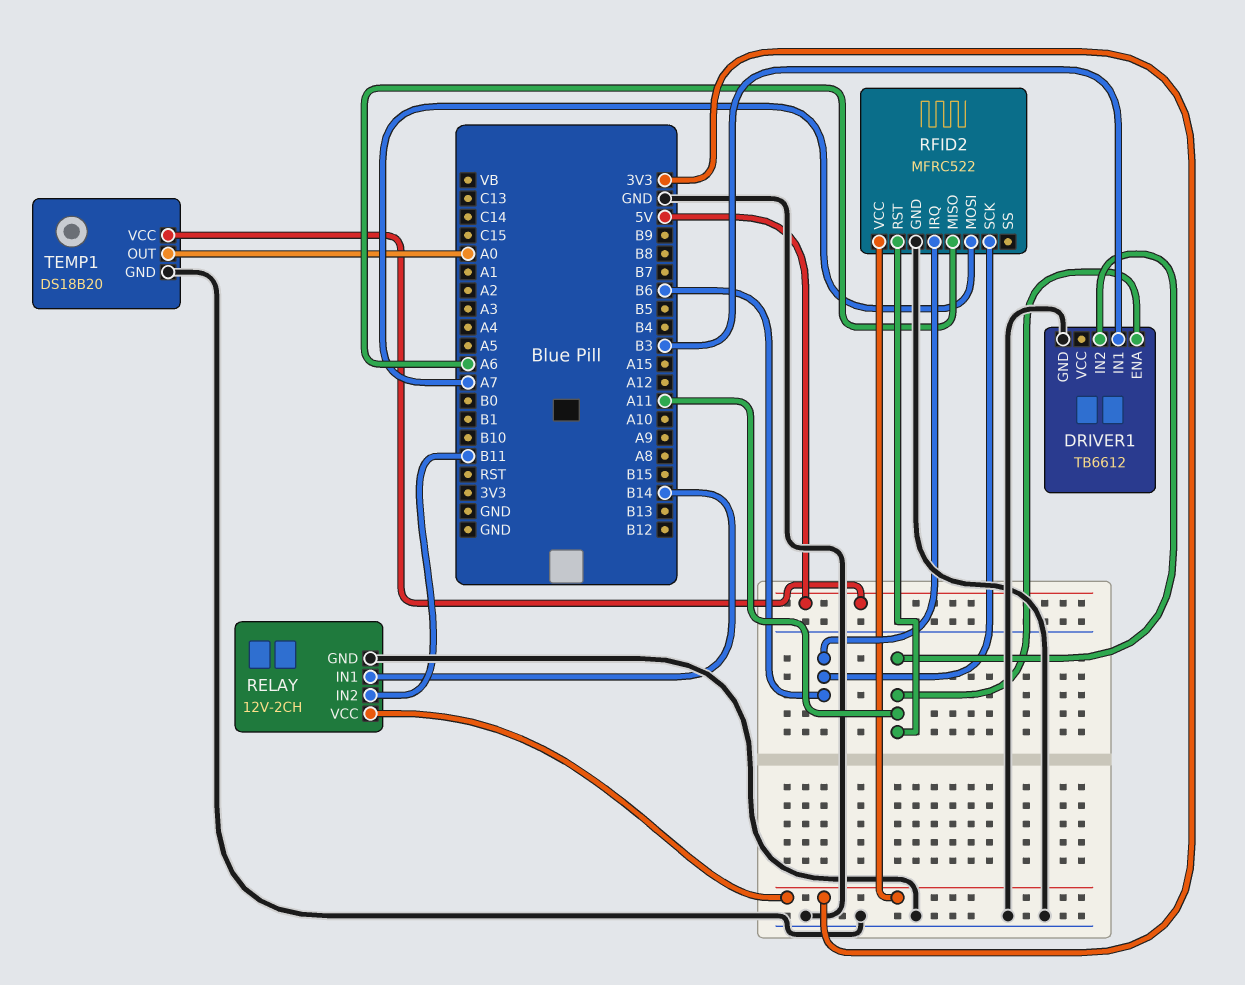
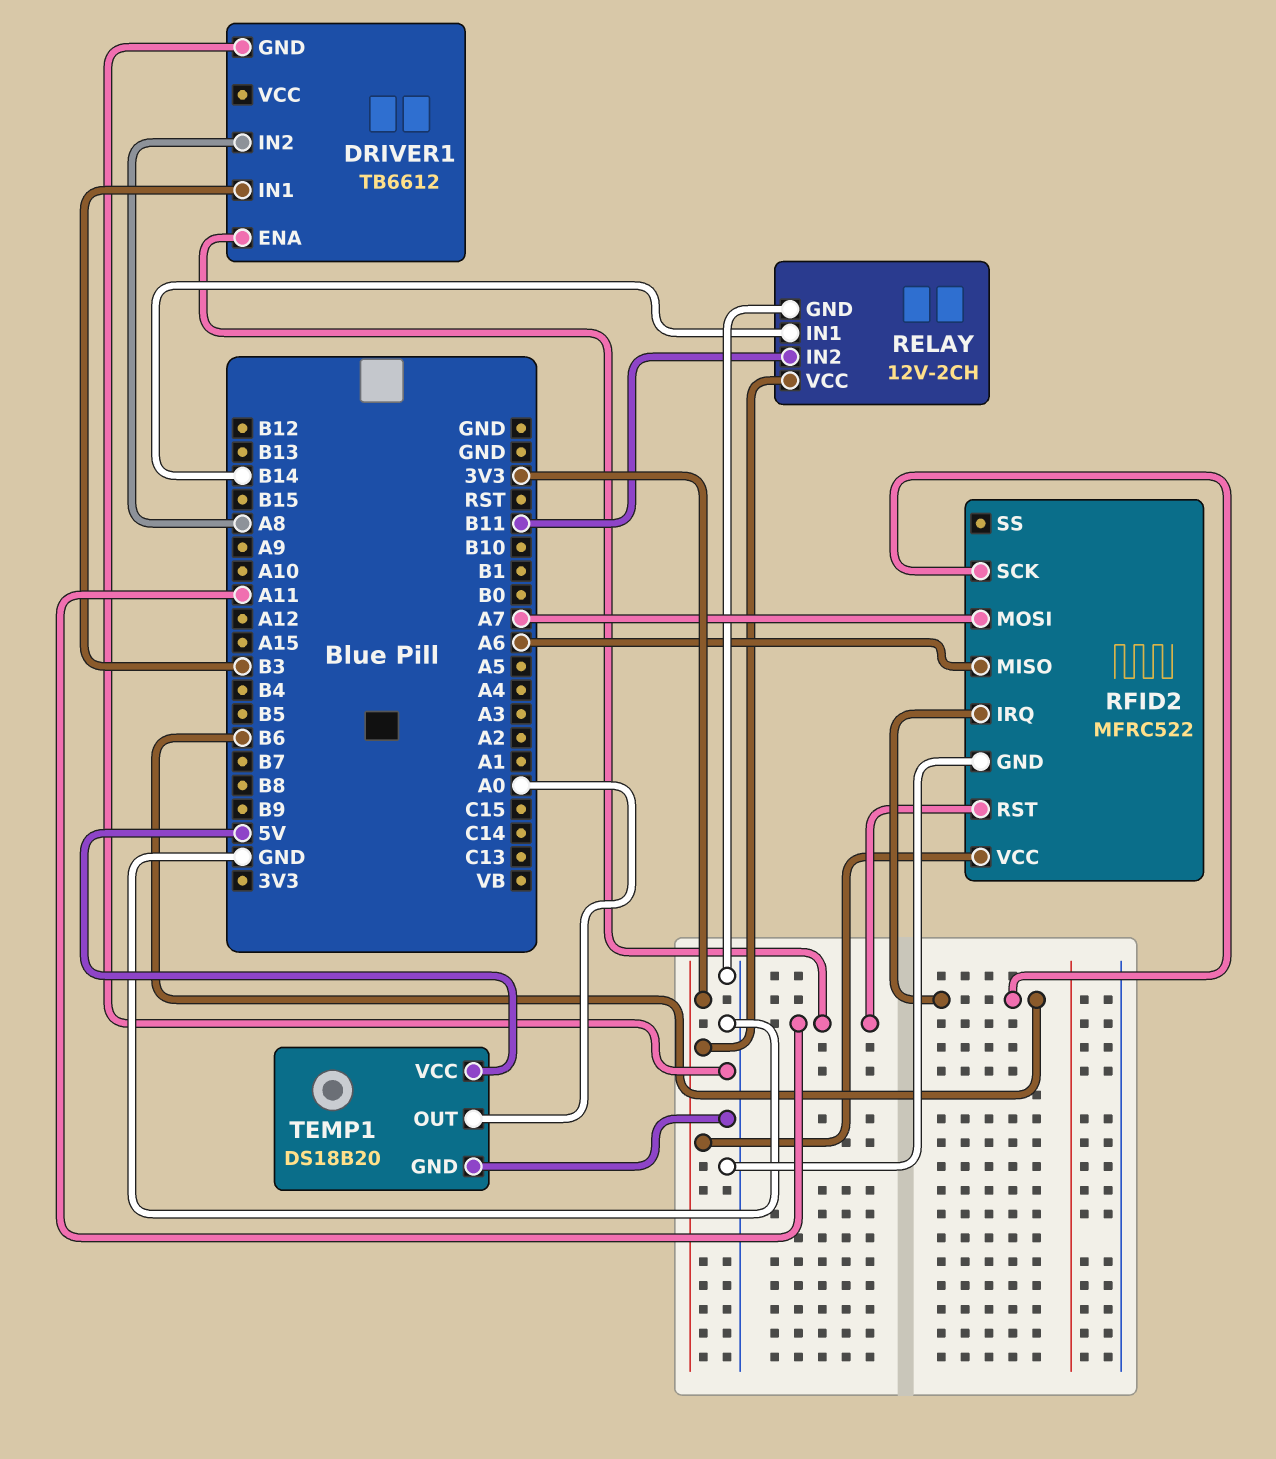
DRIVER1 pin IN2: A11 -> A8

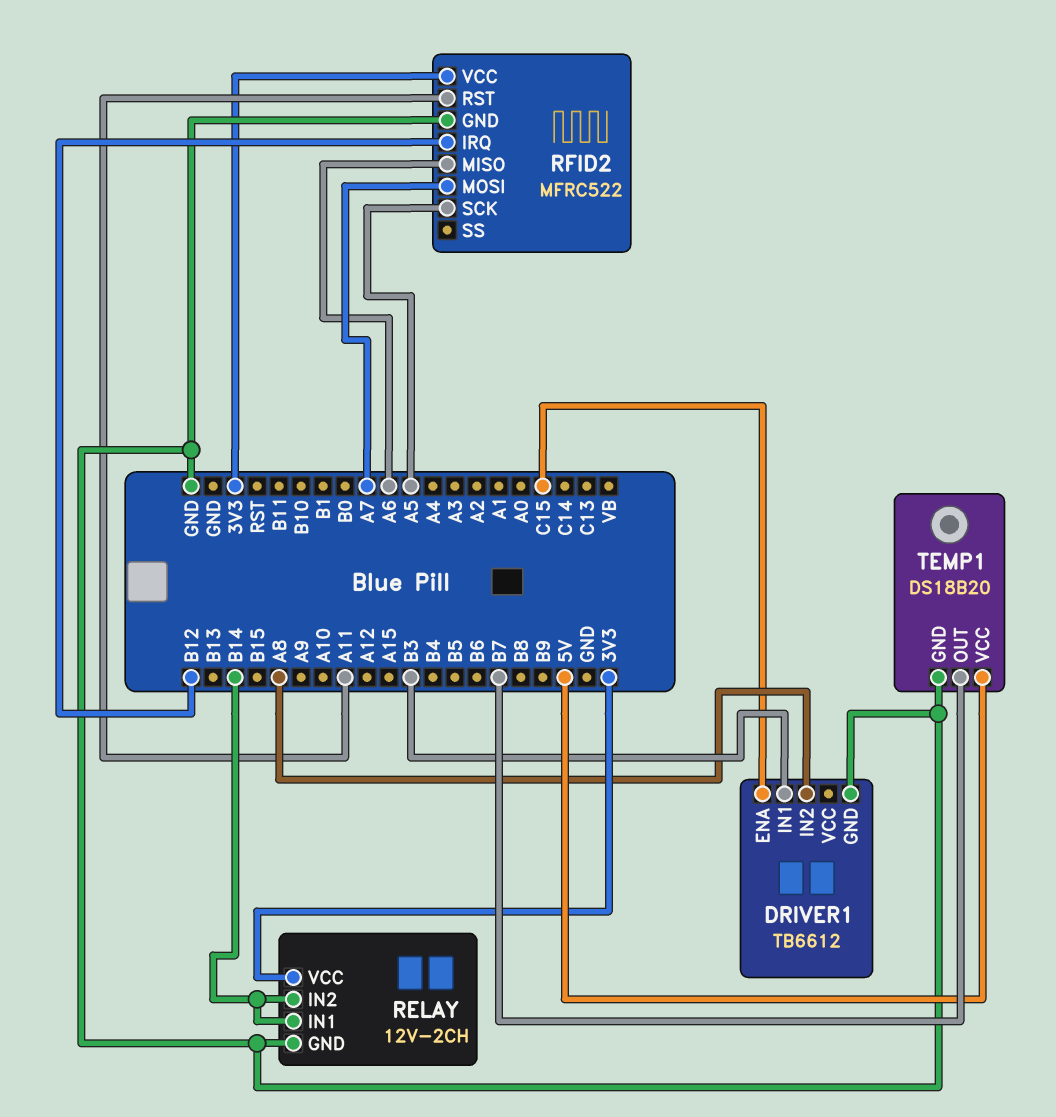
DRIVER1 pin ENA: A11 -> C15
RELAY pin IN2: B11 -> B14
RFID2 pin IRQ: B6 -> B12
RFID2 pin SCK: B6 -> A5
TEMP1 pin OUT: A0 -> B7

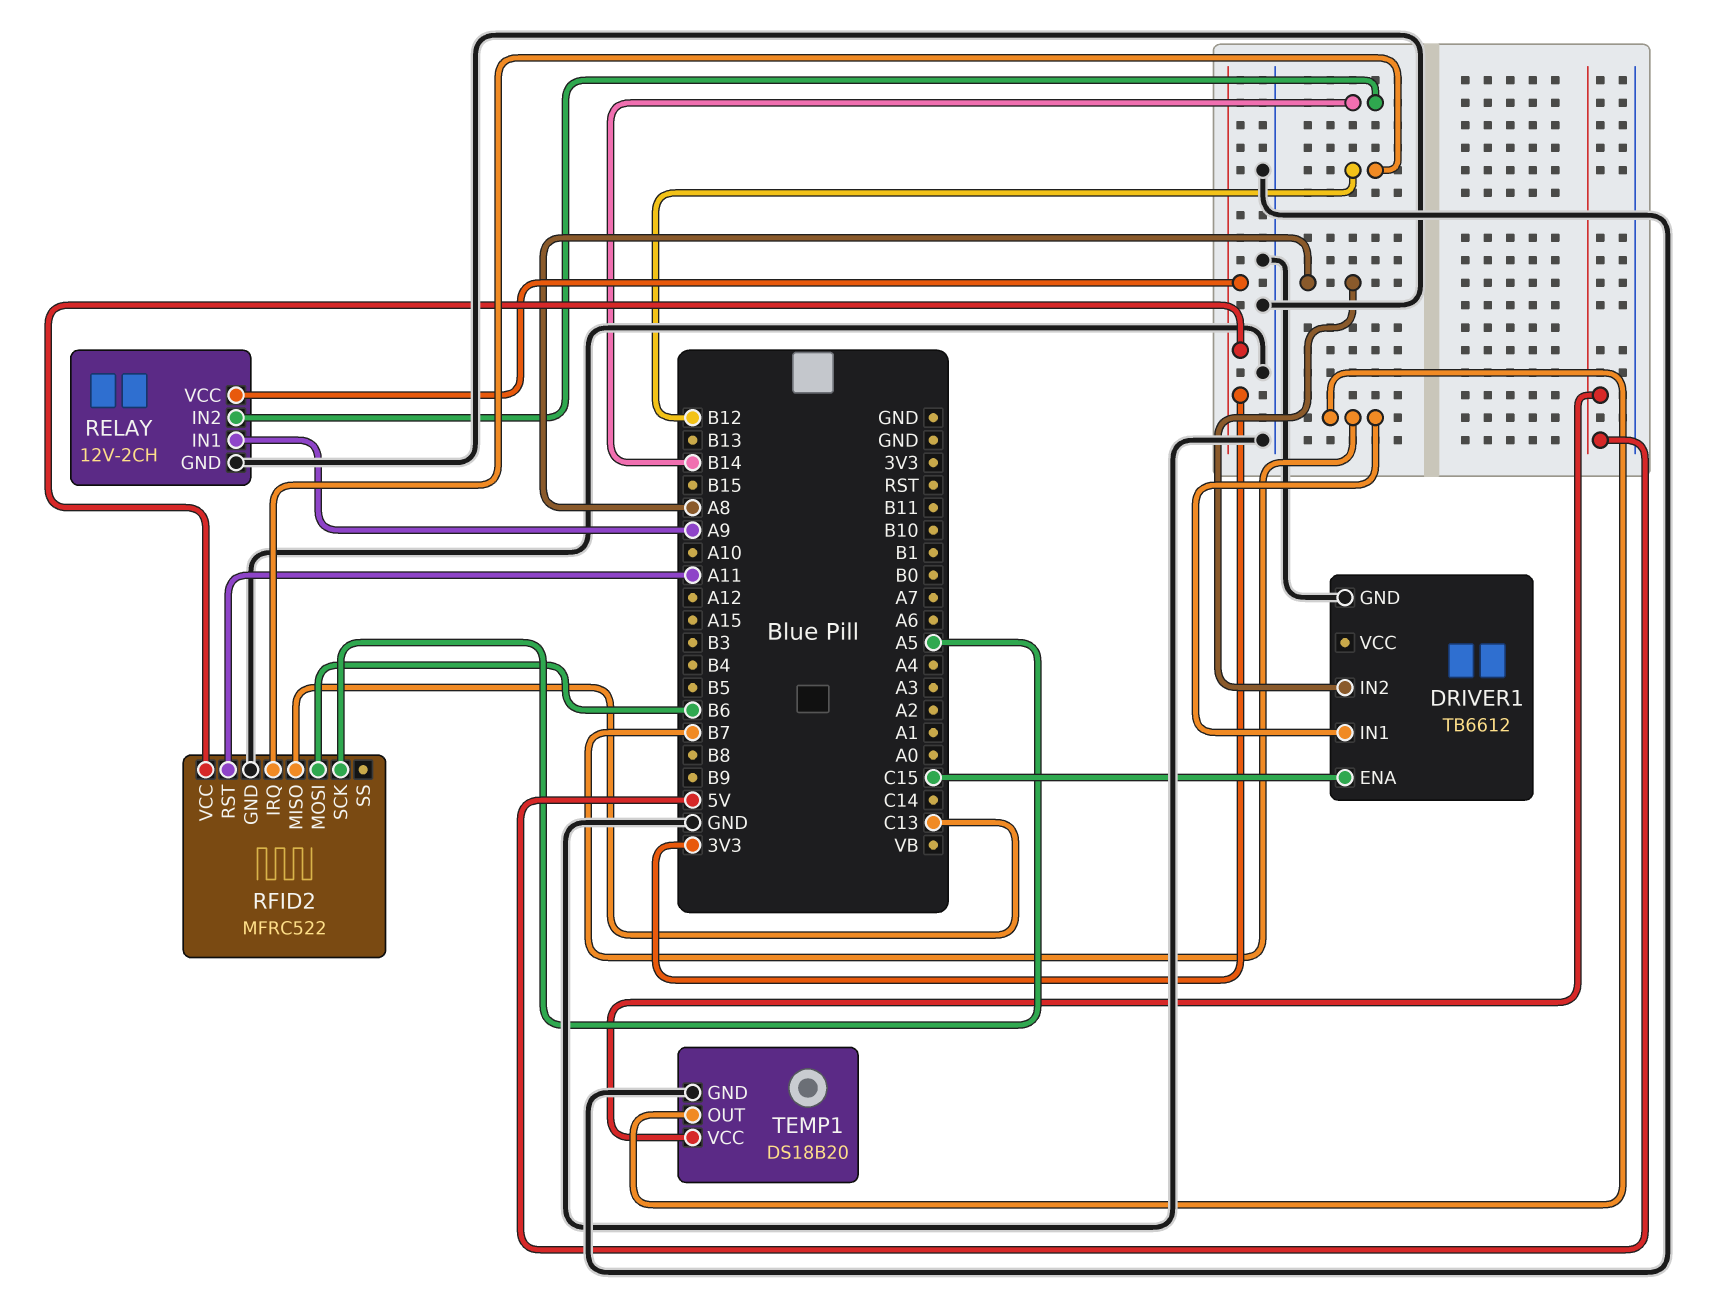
DRIVER1 pin IN1: B3 -> B7
RELAY pin IN1: B14 -> A9
RFID2 pin MISO: A6 -> C13
RFID2 pin MOSI: A7 -> B6

